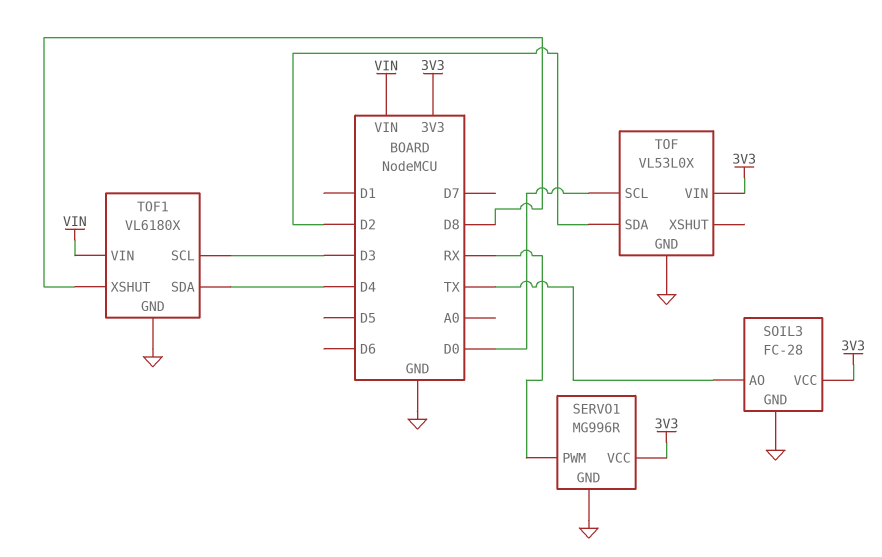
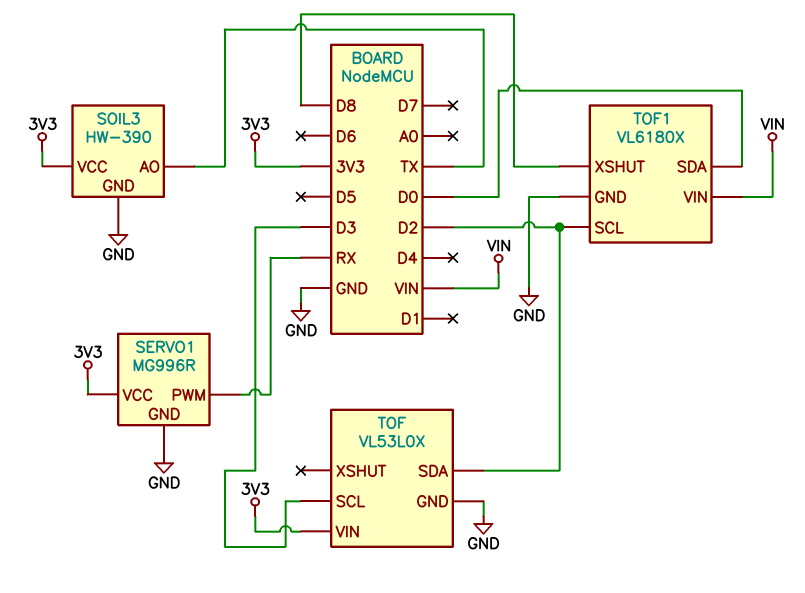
SOIL3: FC-28 -> HW-390
TOF pin SCL: D0 -> D3
TOF1 pin SCL: D3 -> D2
TOF1 pin SDA: D4 -> D0

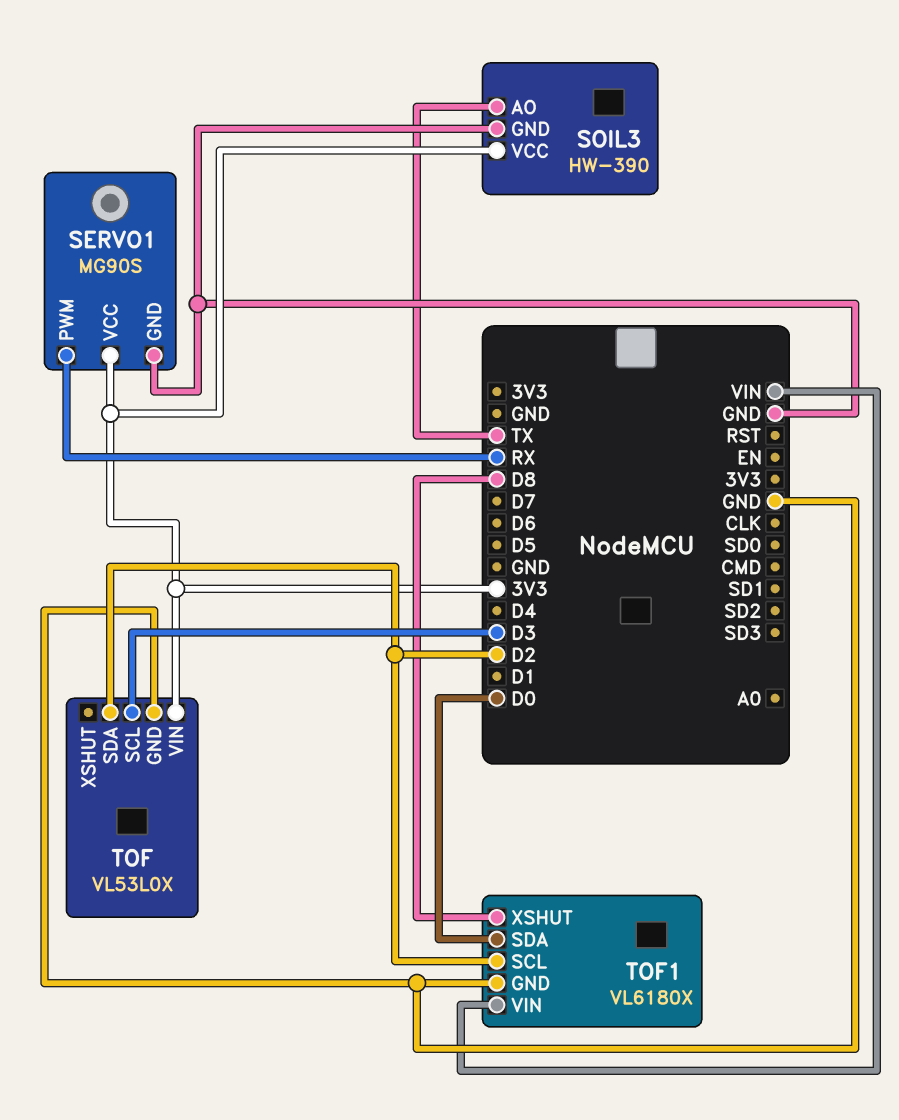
SERVO1: MG996R -> MG90S

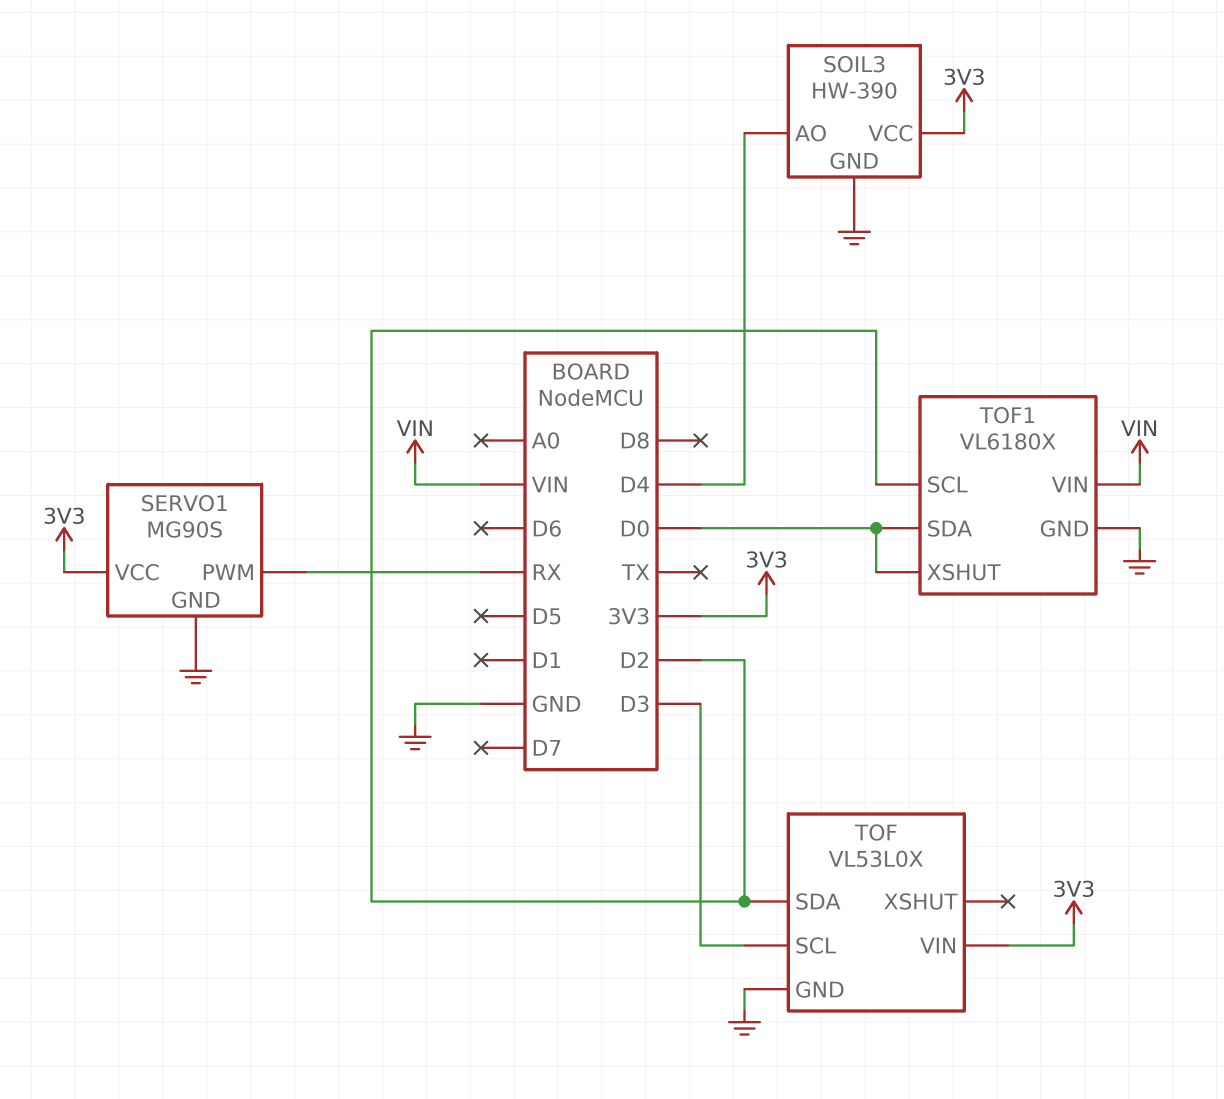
SOIL3 pin AO: TX -> D4
TOF1 pin XSHUT: D8 -> D0

